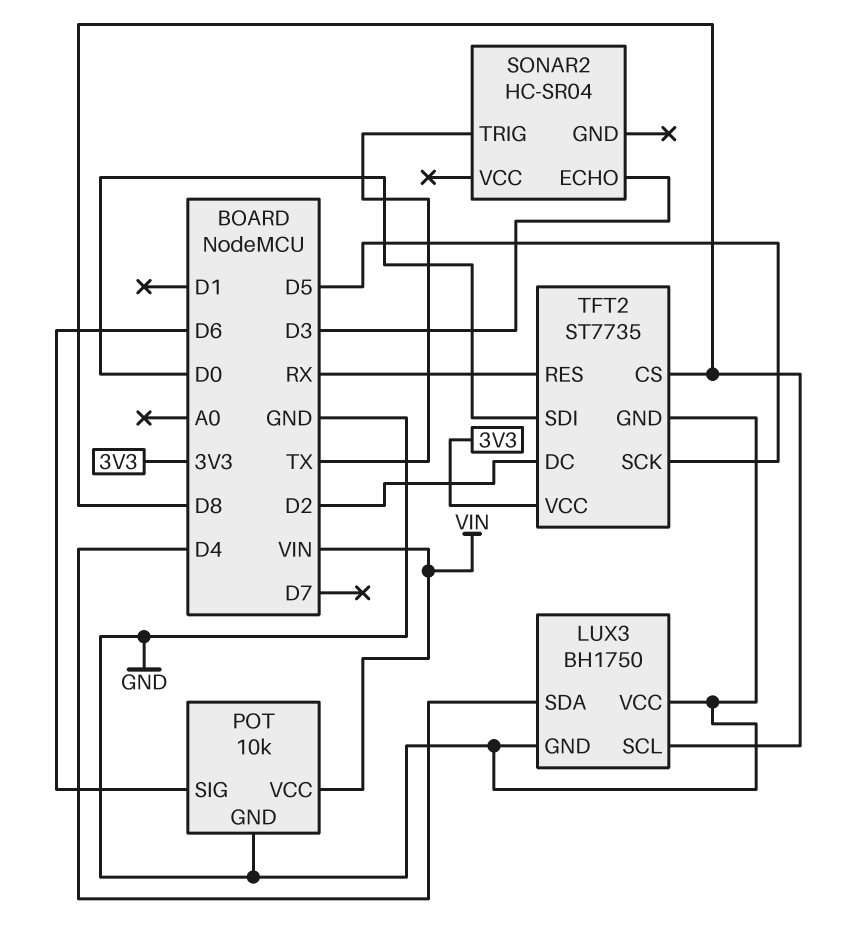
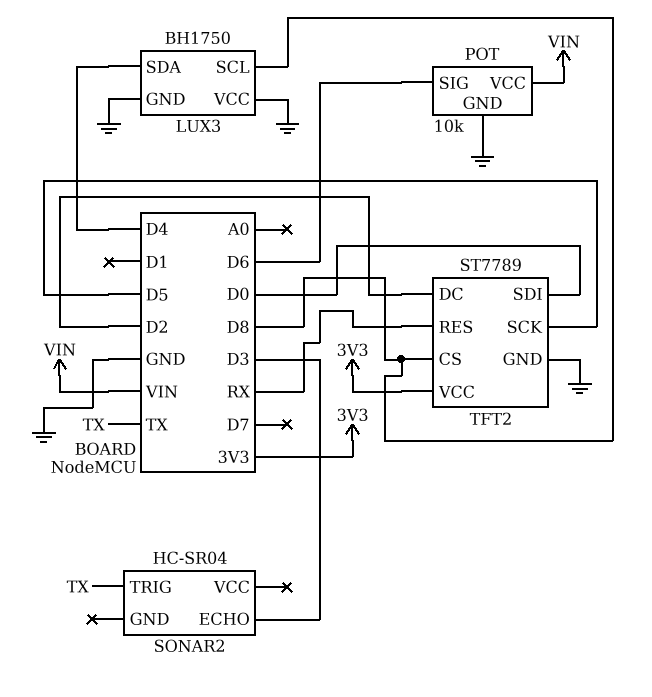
TFT2: ST7735 -> ST7789

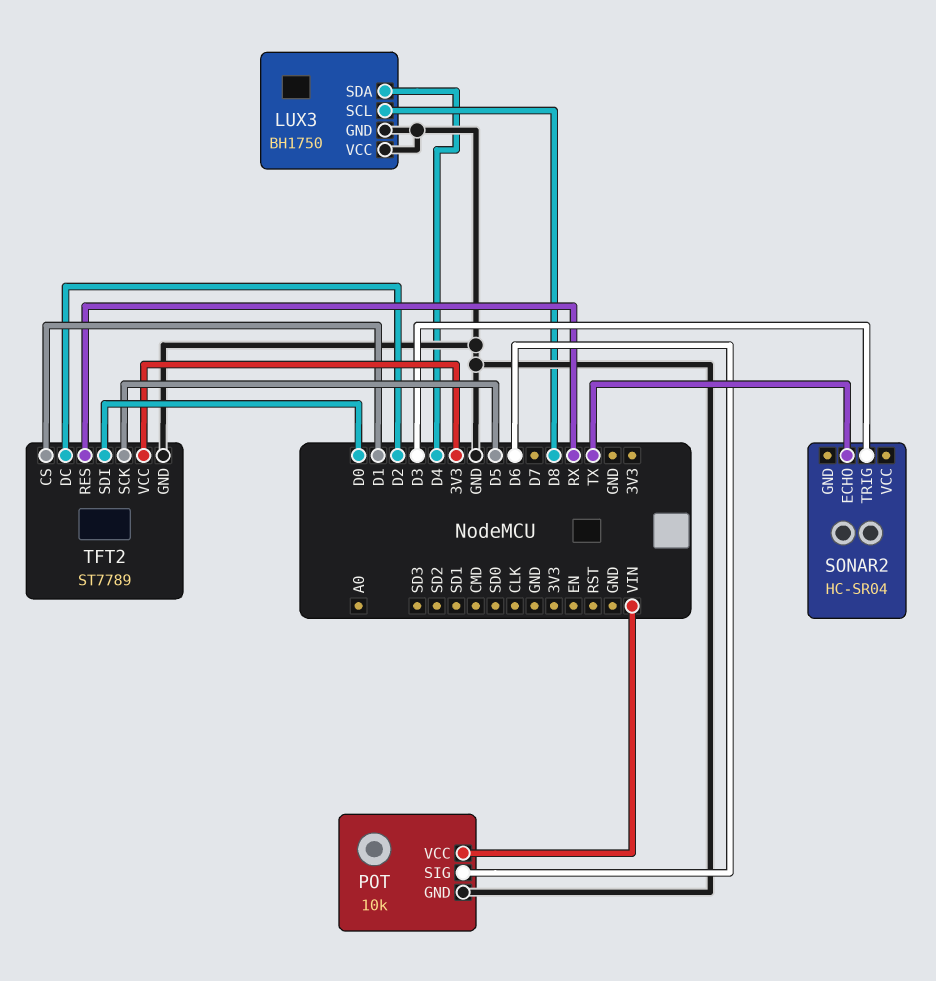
SONAR2 pin ECHO: D3 -> TX
SONAR2 pin TRIG: TX -> D3
TFT2 pin CS: D8 -> D1

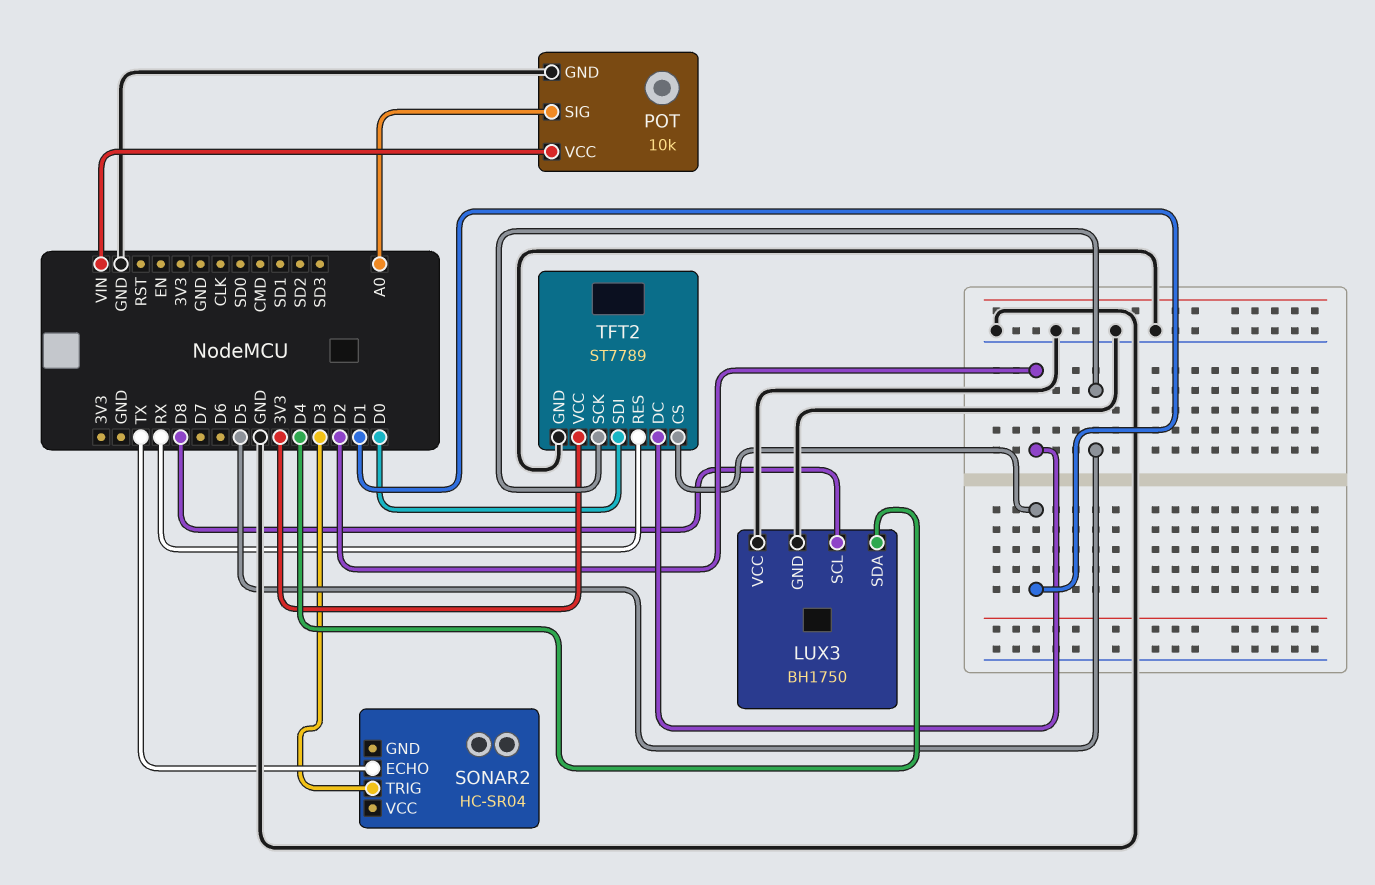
POT pin SIG: D6 -> A0

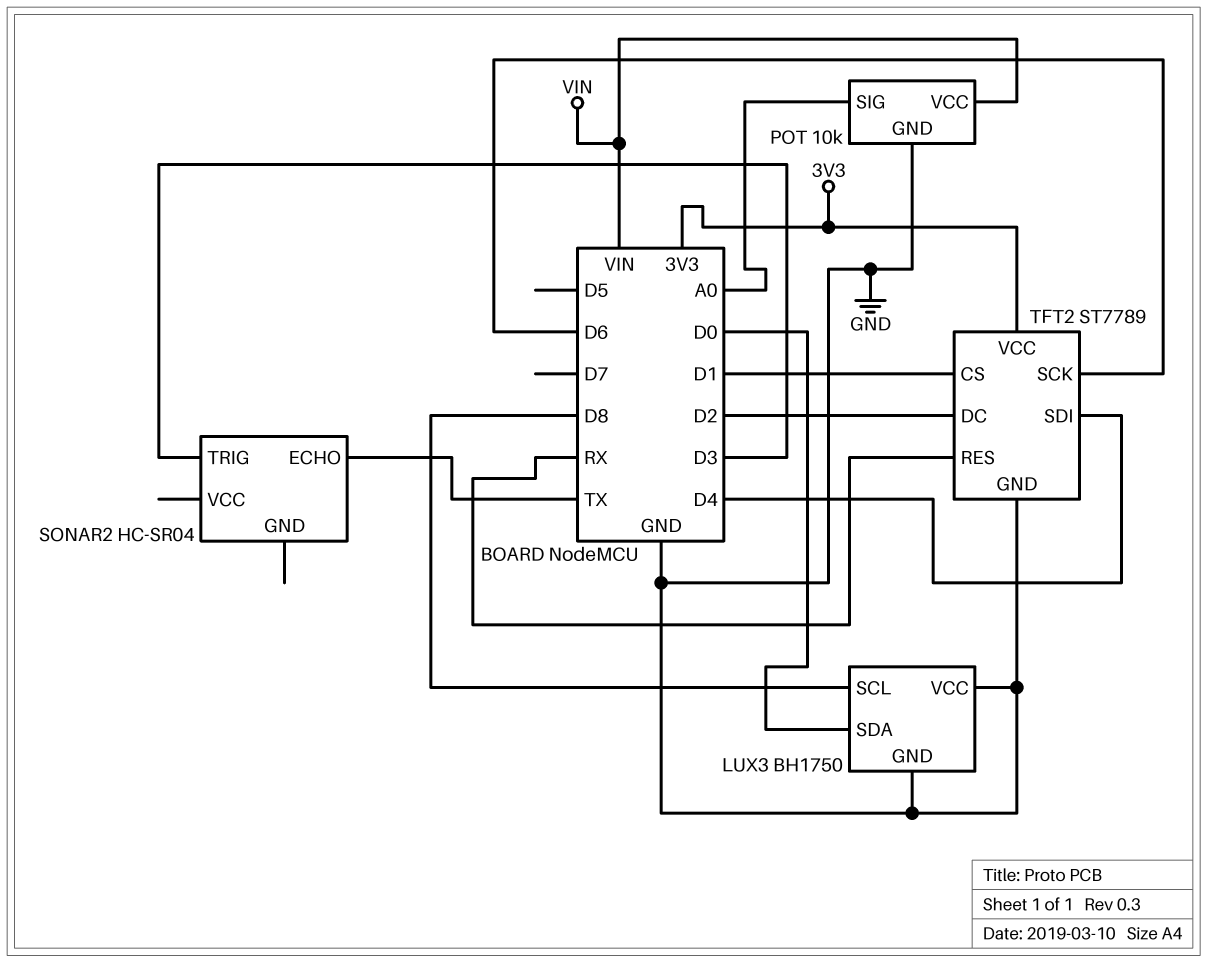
LUX3 pin SDA: D4 -> D0
TFT2 pin SCK: D5 -> D6
TFT2 pin SDI: D0 -> D4

